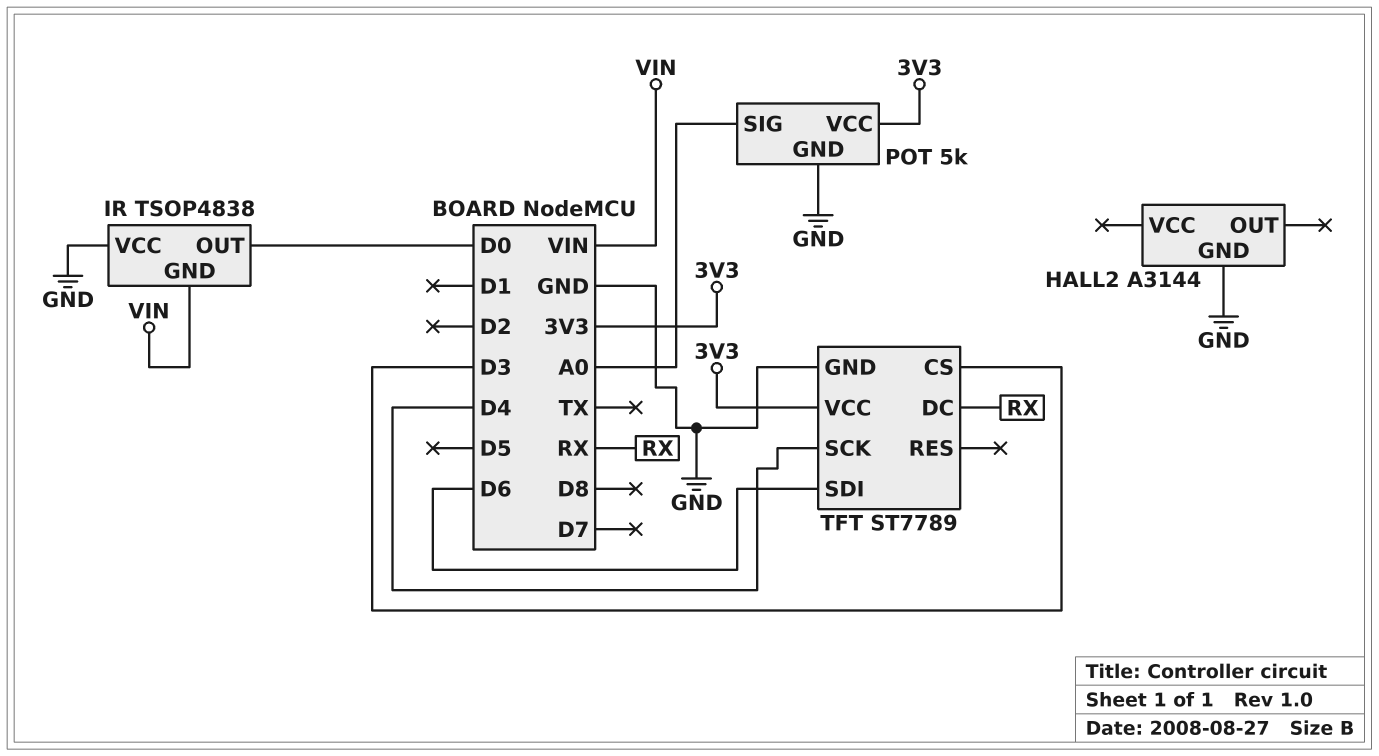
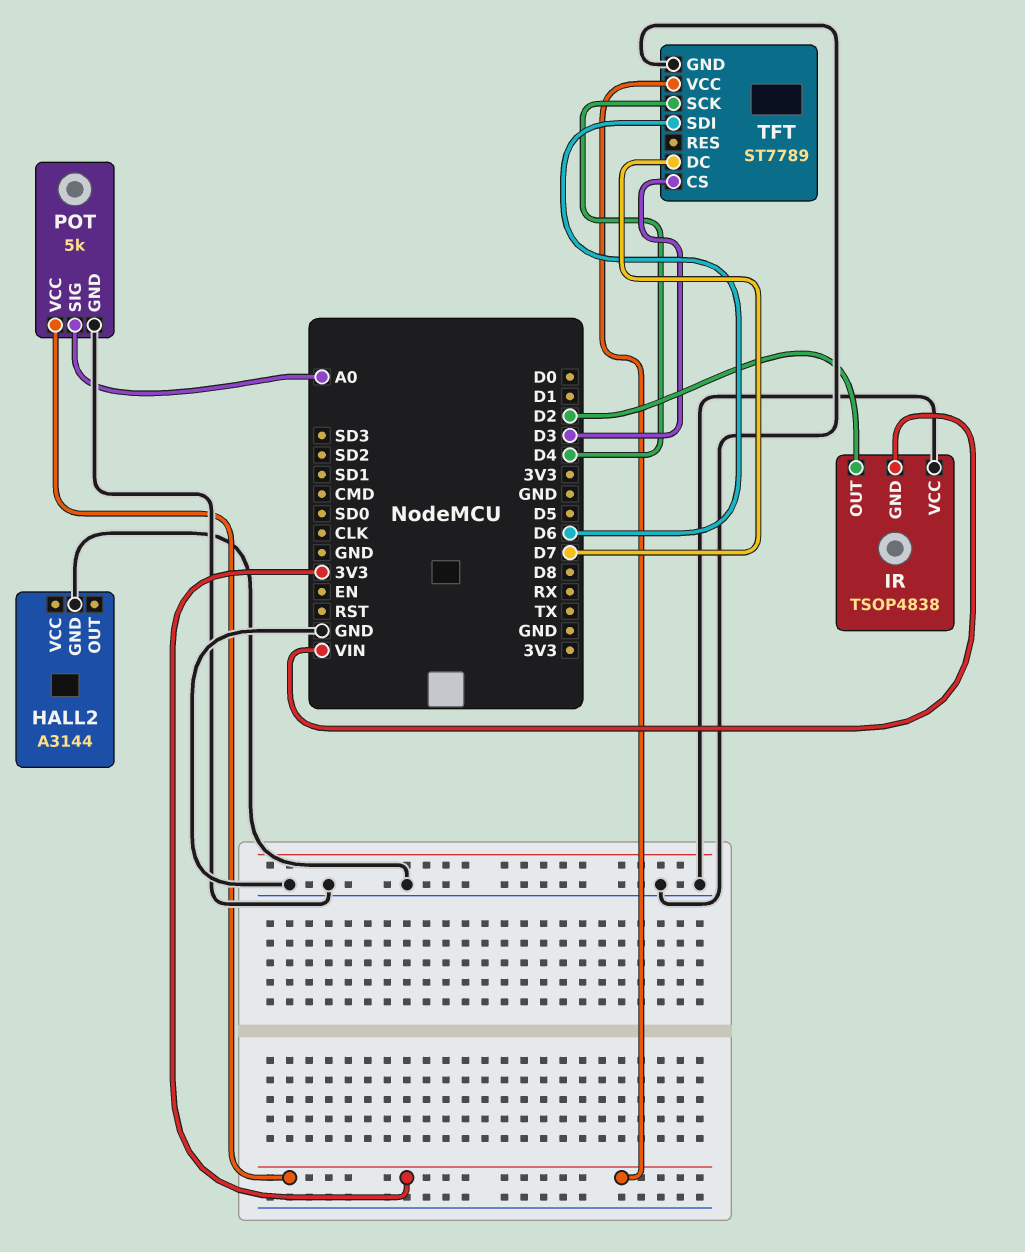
IR pin OUT: D0 -> D2
TFT pin DC: RX -> D7

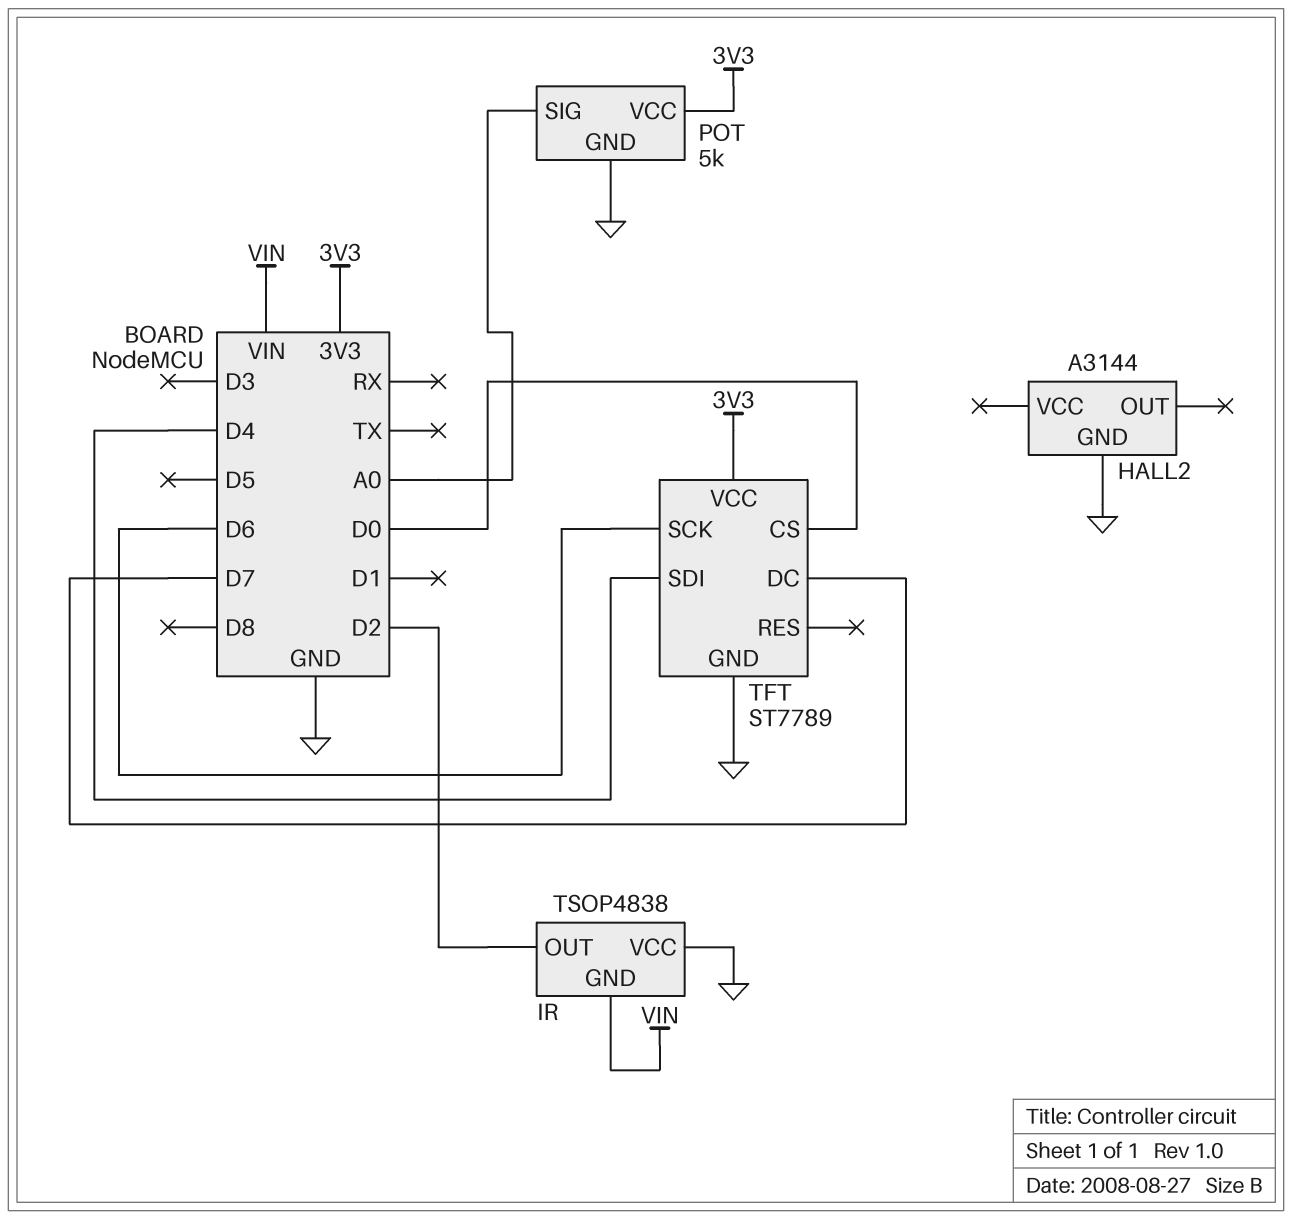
TFT pin CS: D3 -> D0
TFT pin SCK: D4 -> D6
TFT pin SDI: D6 -> D4

